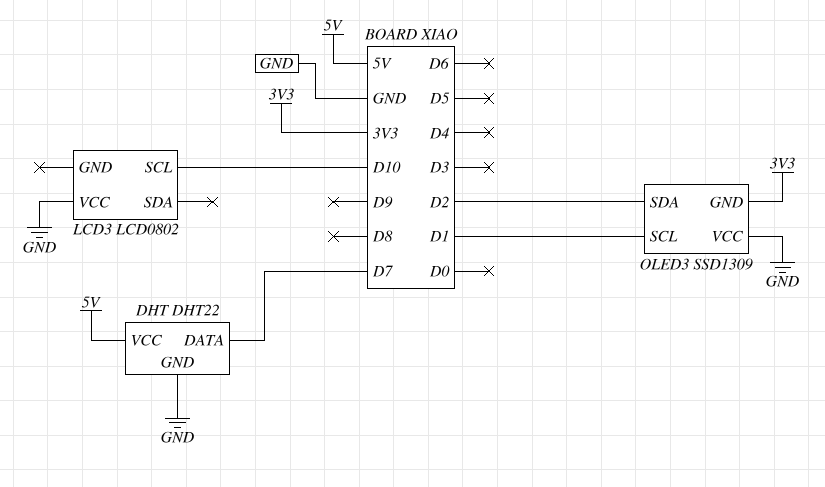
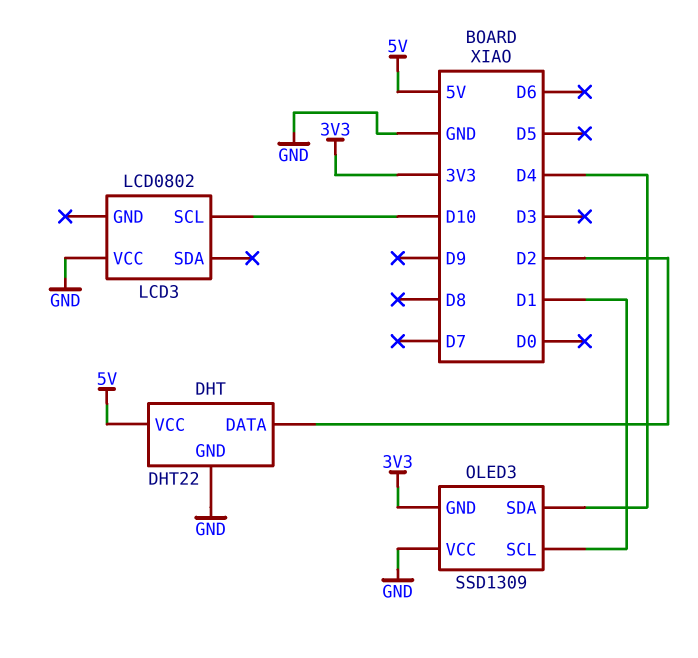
DHT pin DATA: D7 -> D2
OLED3 pin SDA: D2 -> D4

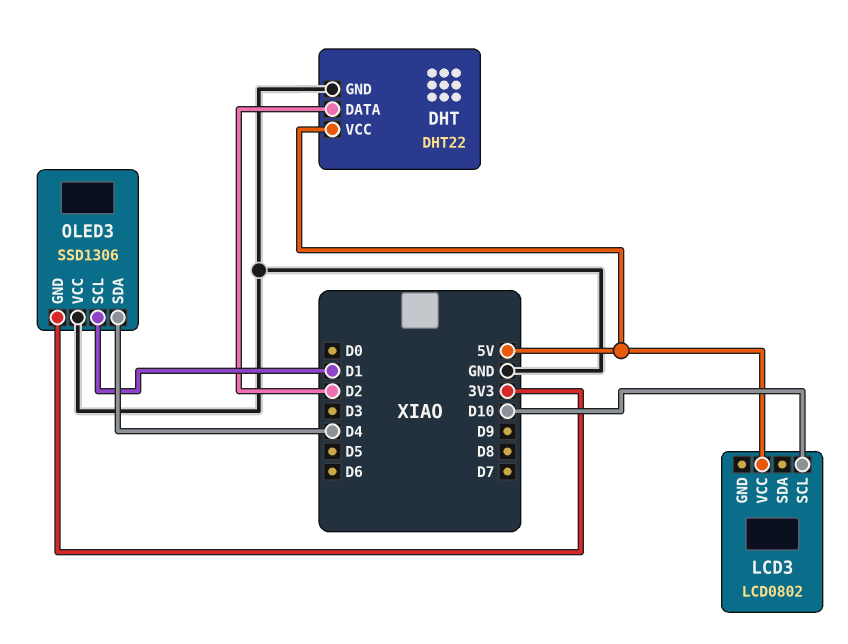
LCD3 pin VCC: GND -> 5V
OLED3: SSD1309 -> SSD1306

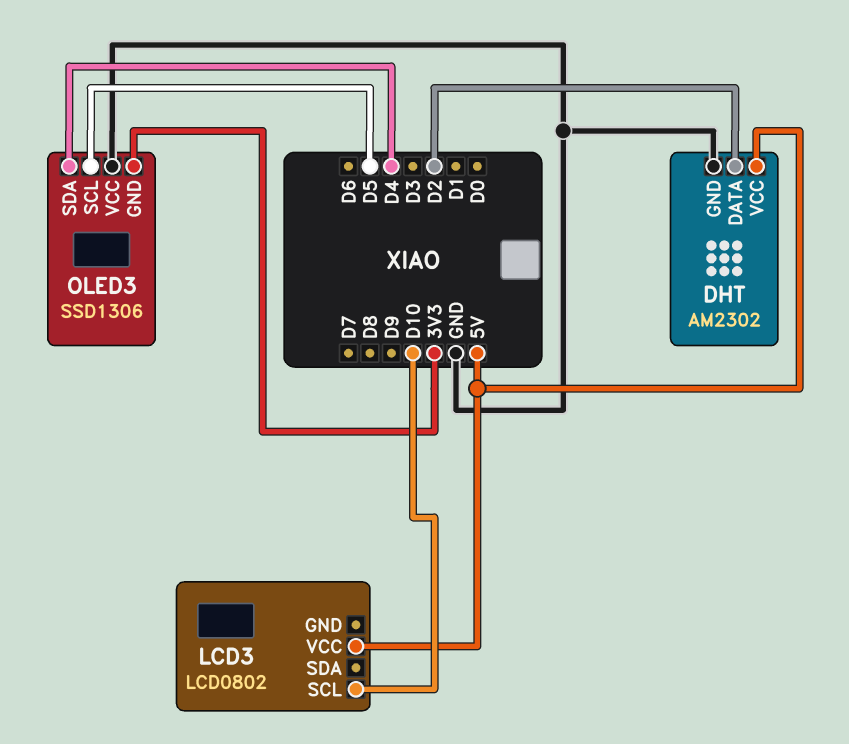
DHT: DHT22 -> AM2302
OLED3 pin SCL: D1 -> D5

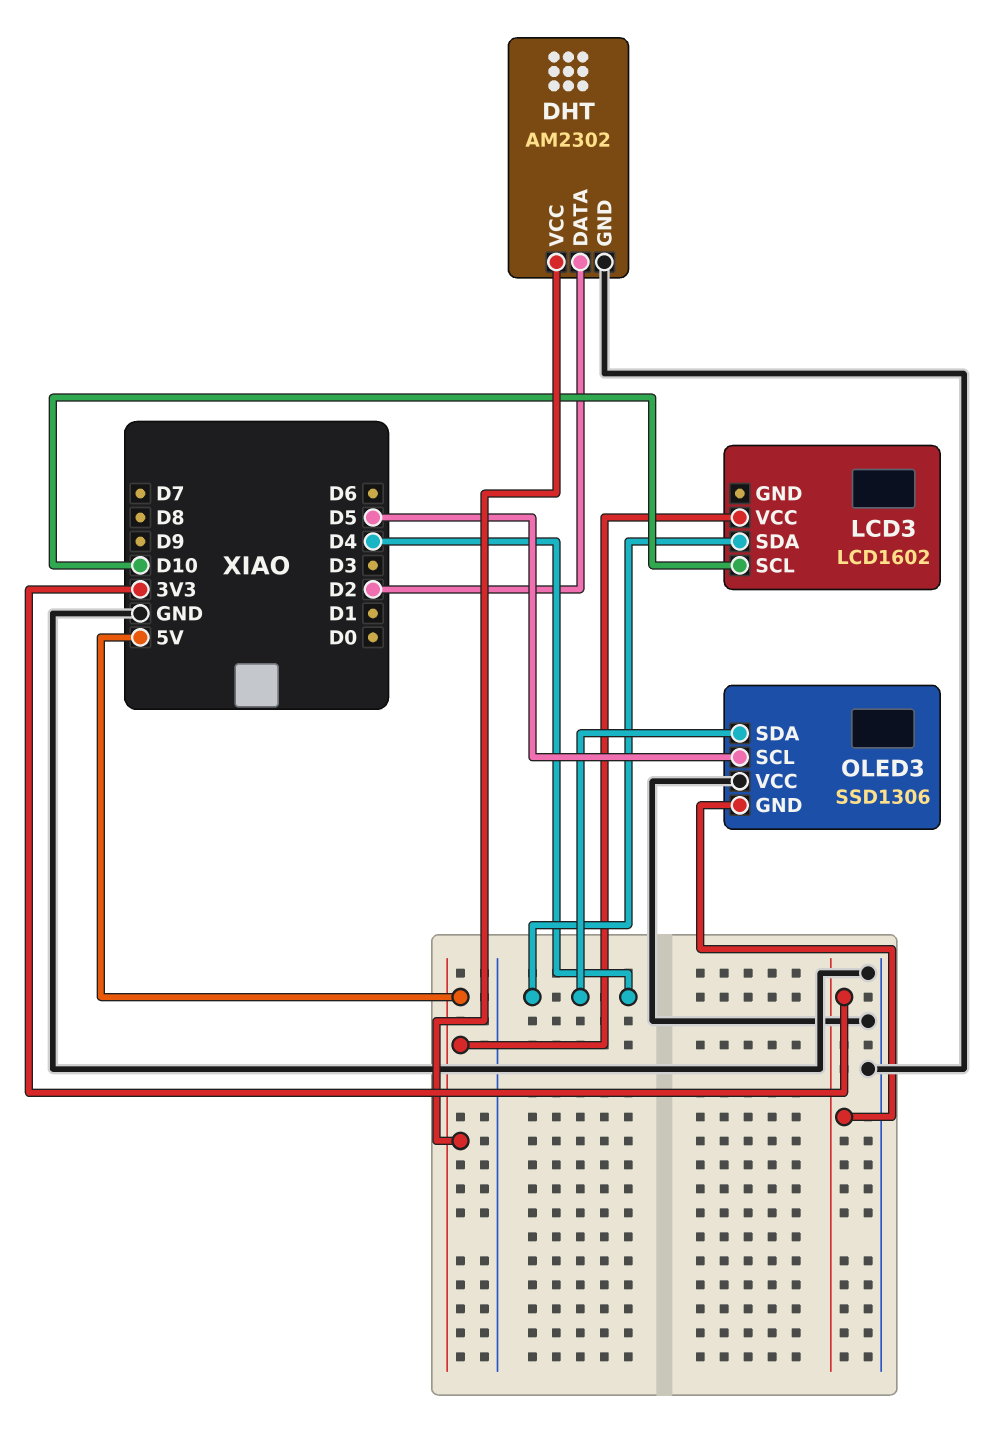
LCD3: LCD0802 -> LCD1602
LCD3 pin SDA: none -> D4

